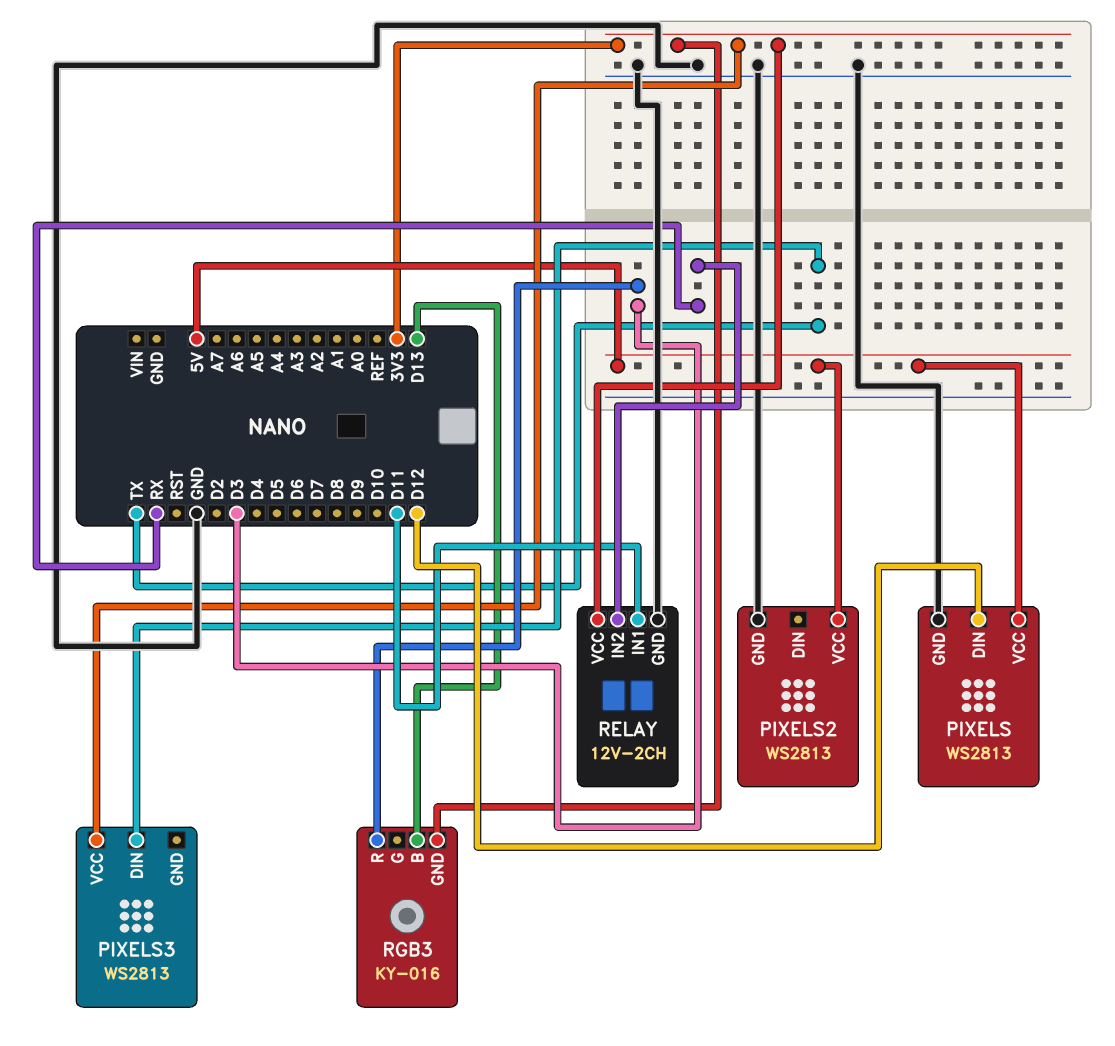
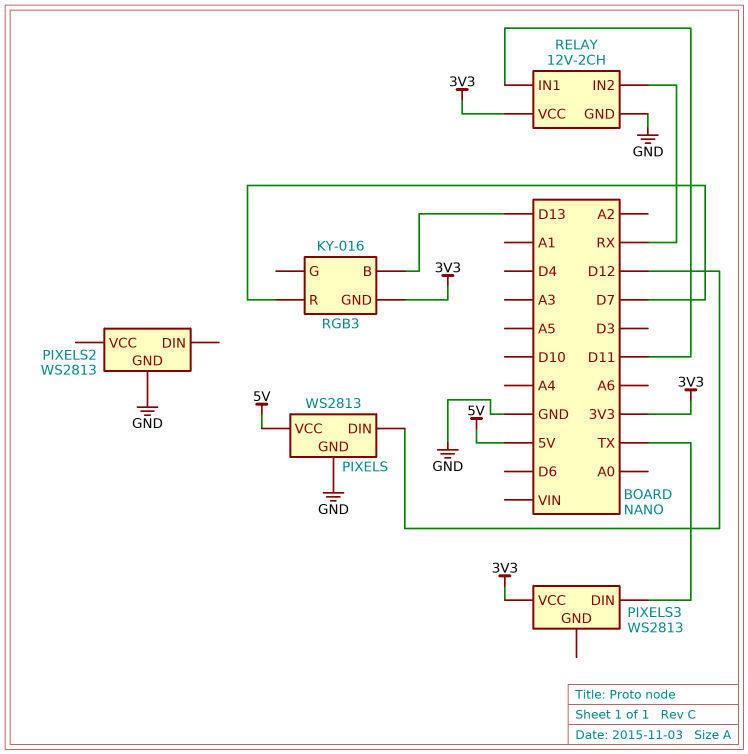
PIXELS2 pin VCC: 5V -> none
RGB3 pin R: D3 -> D7

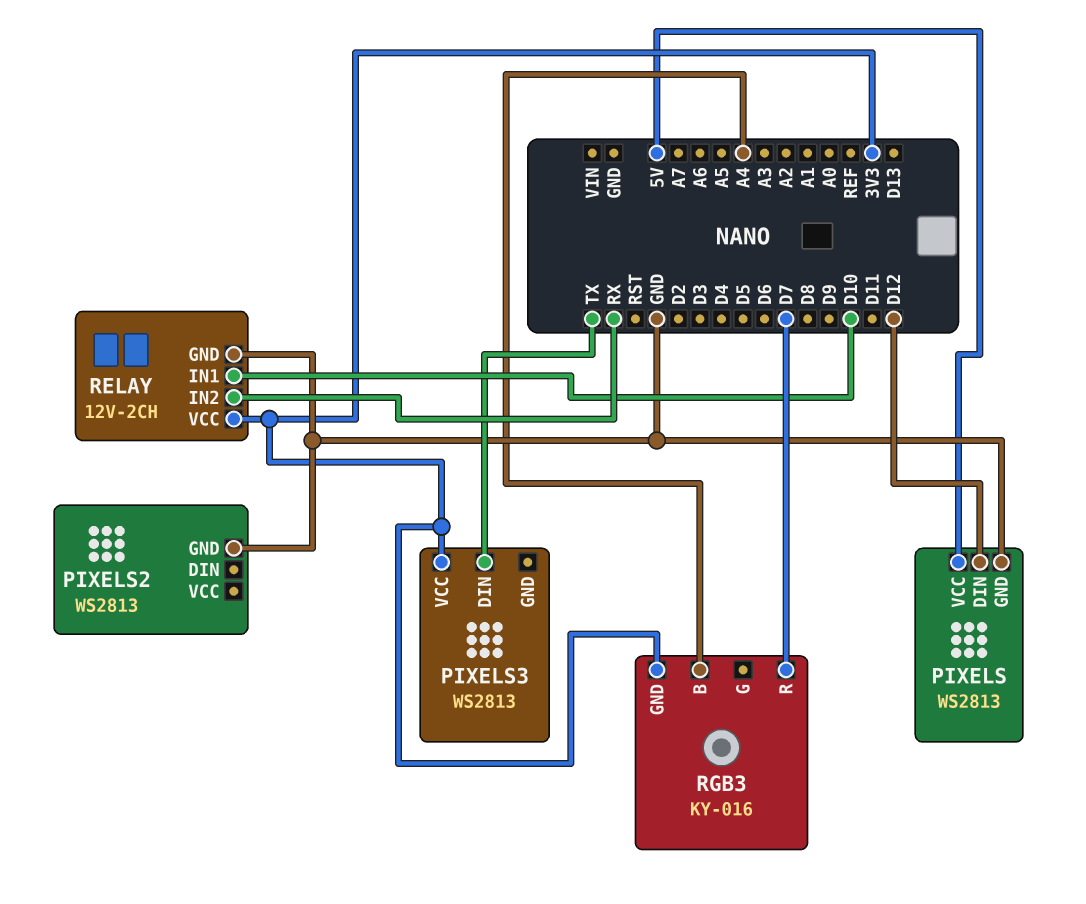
RELAY pin IN1: D11 -> D10
RGB3 pin B: D13 -> A4

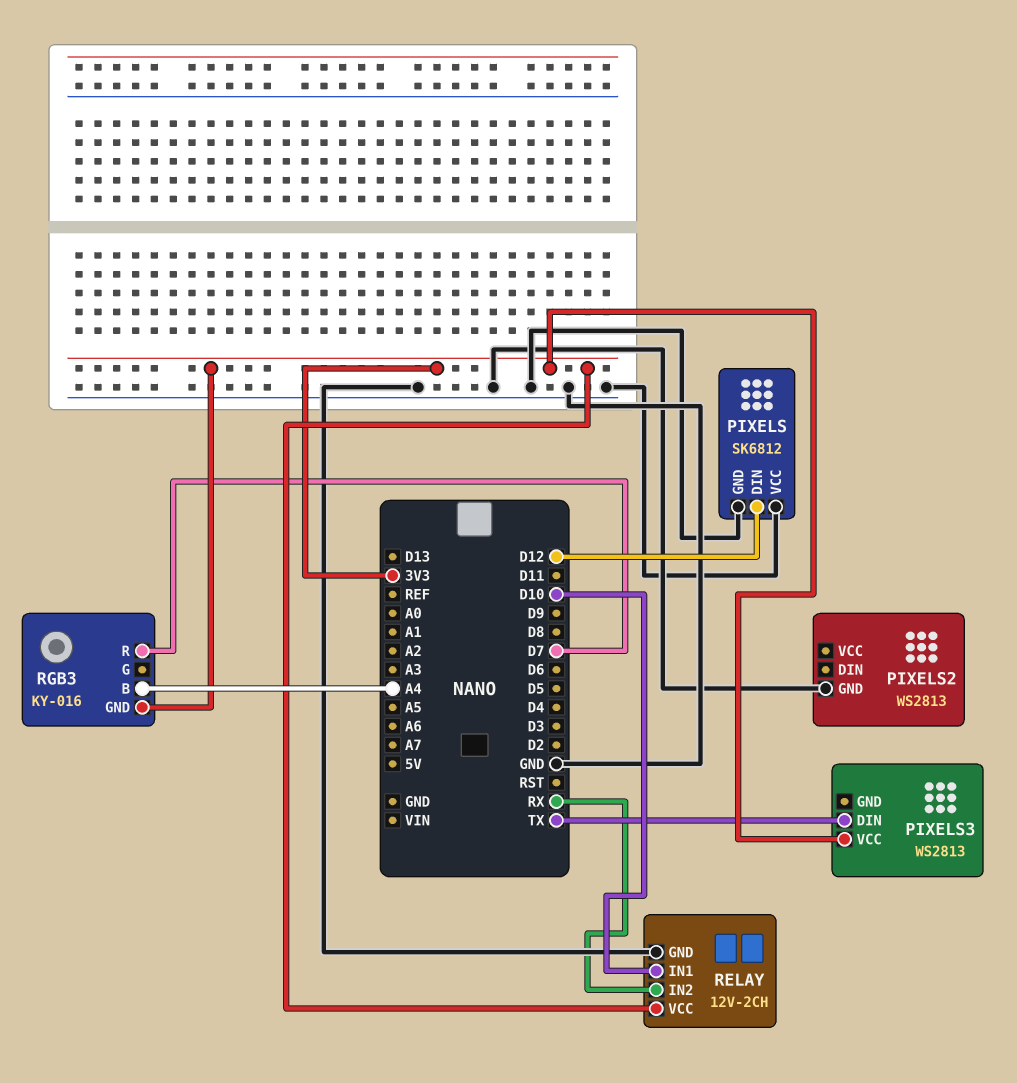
PIXELS: WS2813 -> SK6812
PIXELS pin VCC: 5V -> GND

